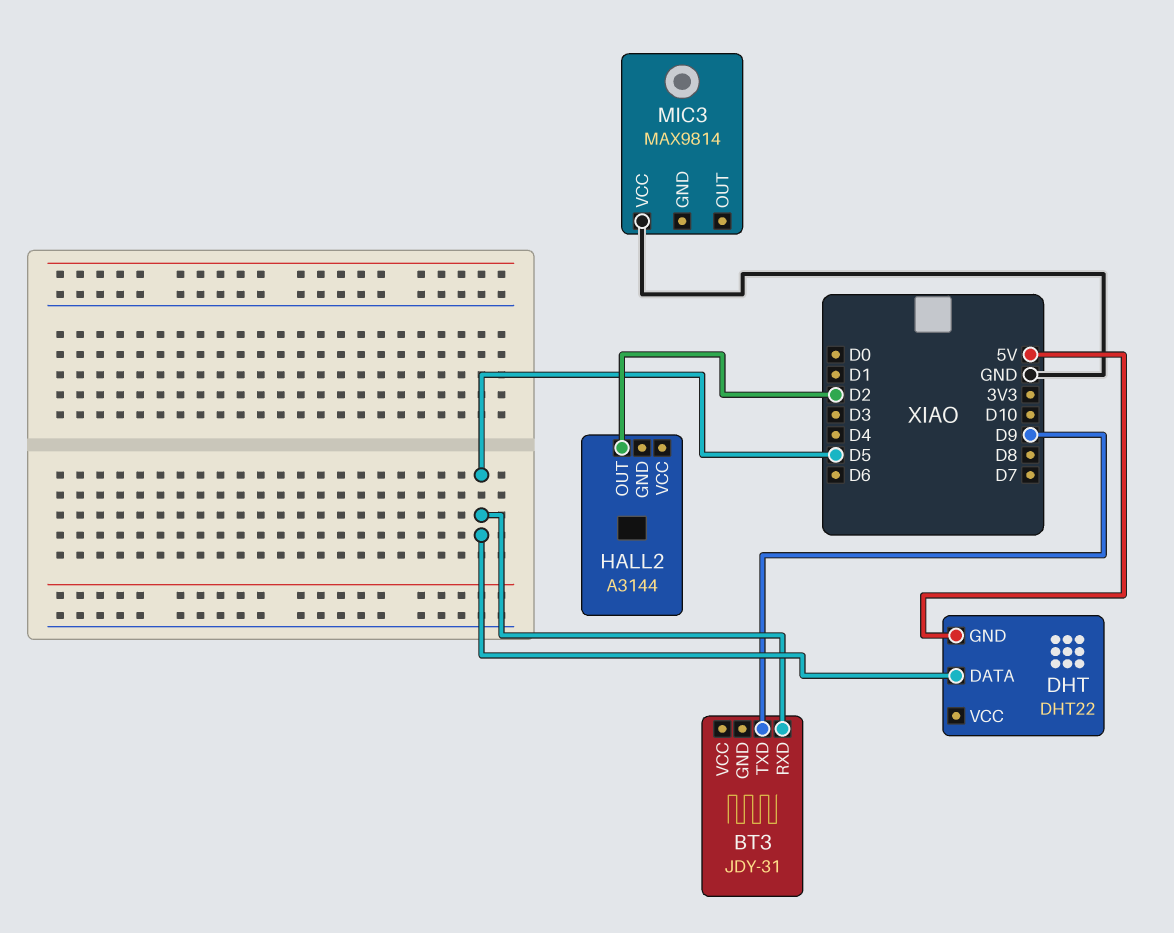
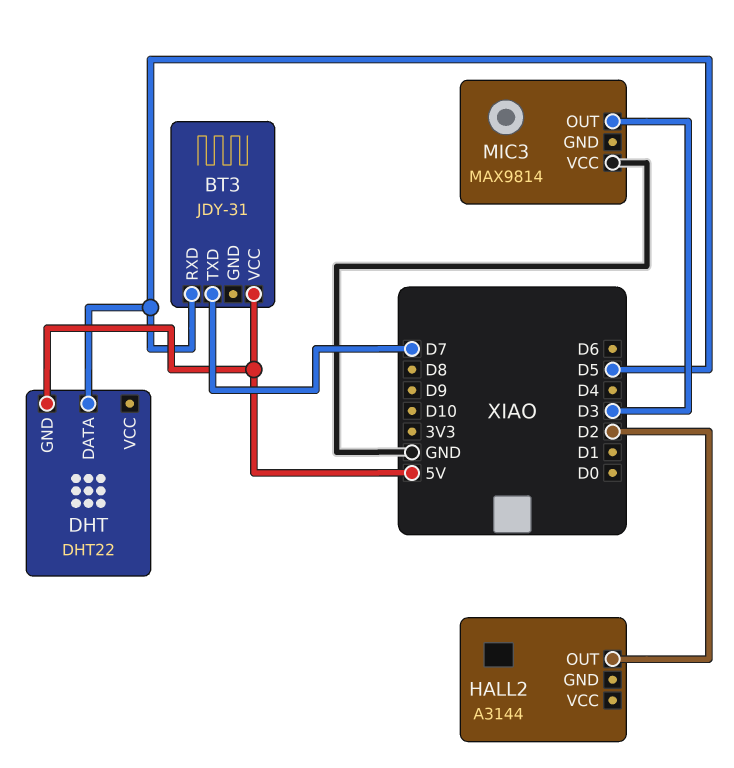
BT3 pin TXD: D9 -> D7
BT3 pin VCC: none -> 5V
MIC3 pin OUT: none -> D3

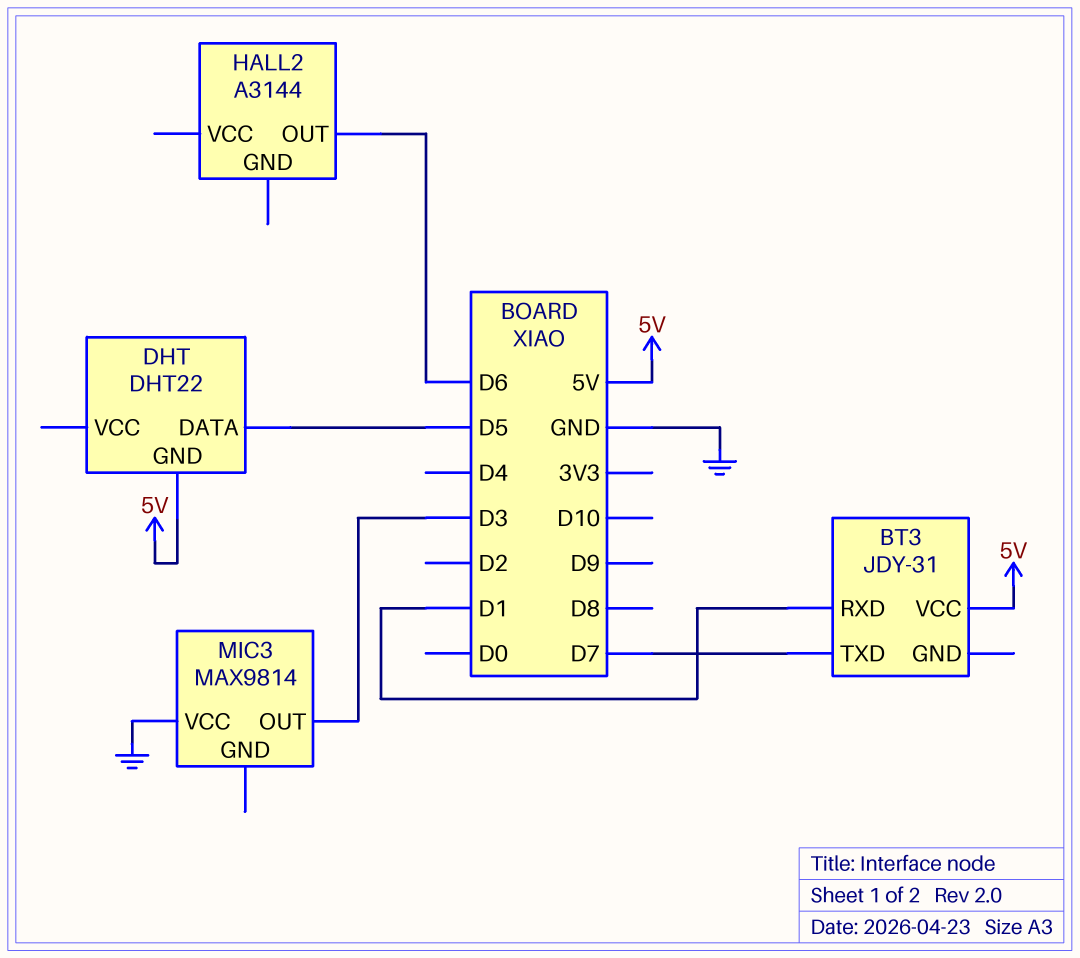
BT3 pin RXD: D5 -> D1
HALL2 pin OUT: D2 -> D6

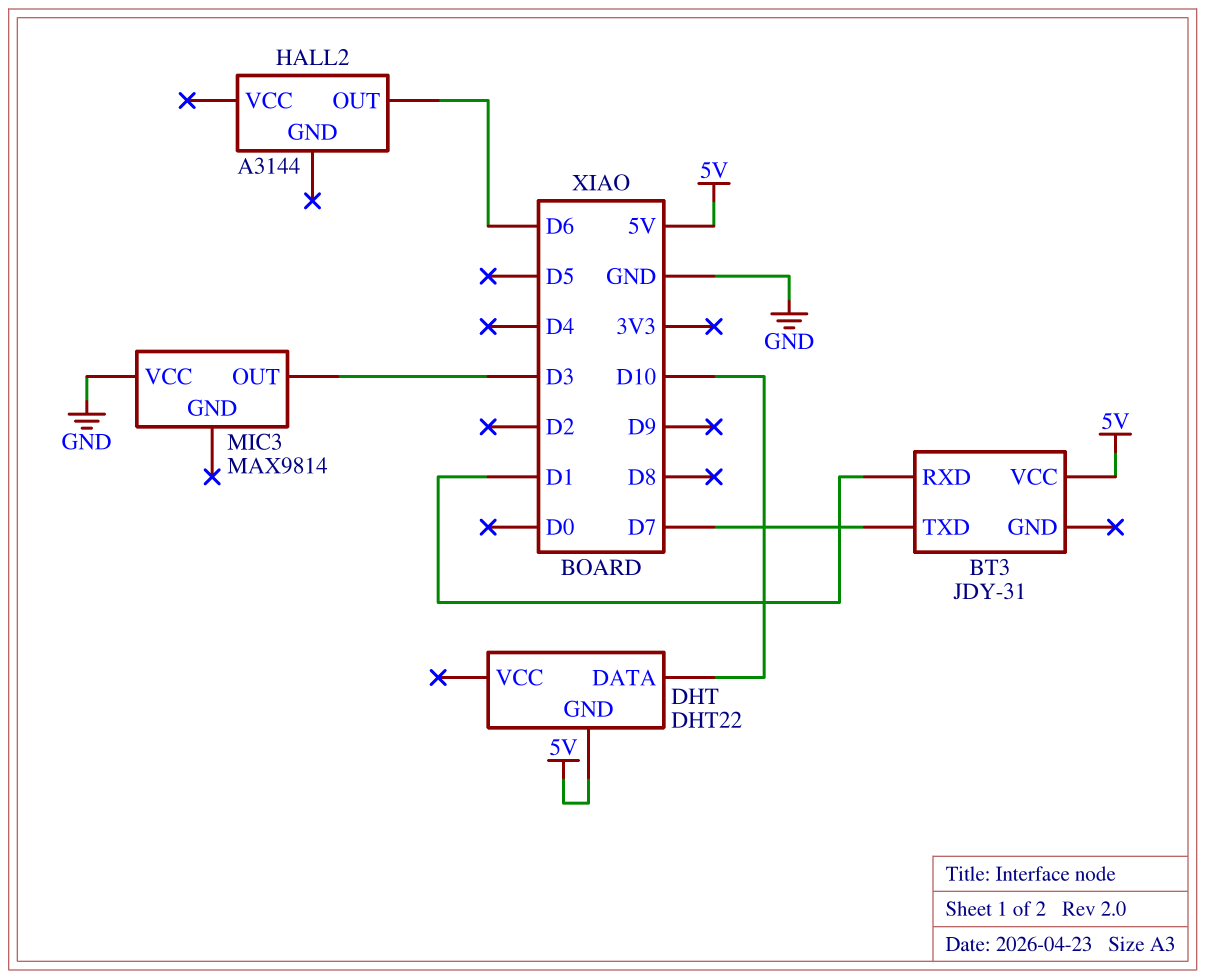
DHT pin DATA: D5 -> D10

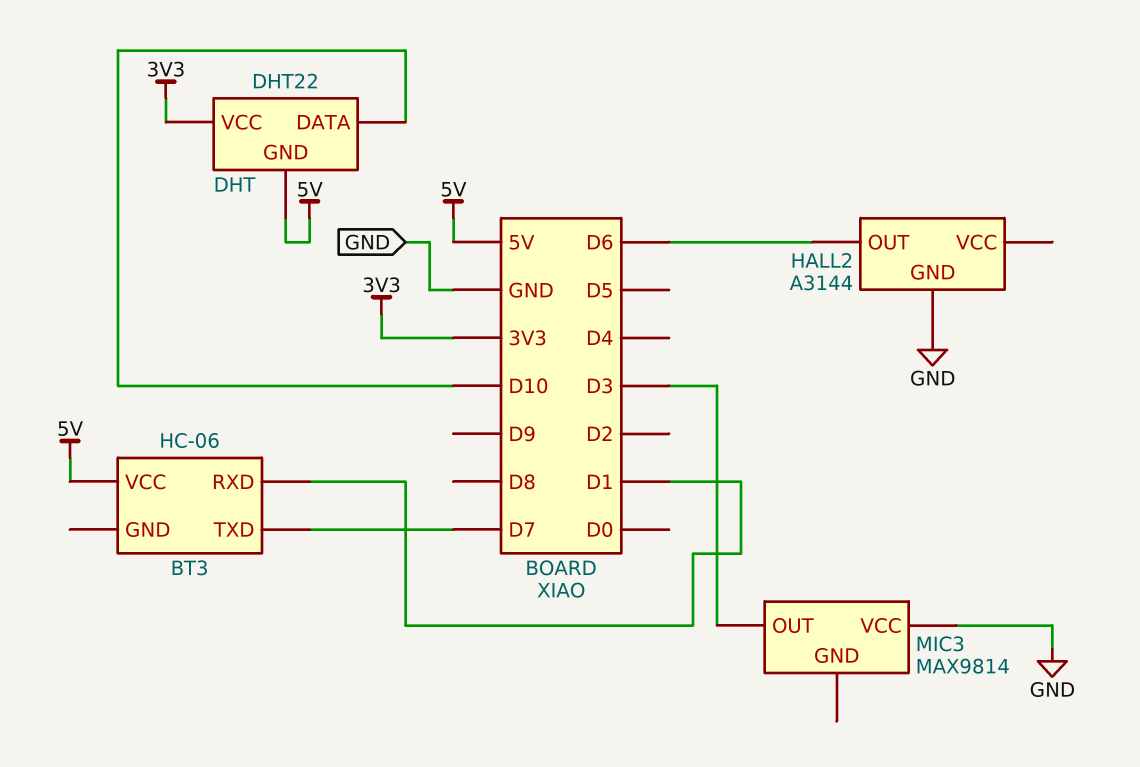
BT3: JDY-31 -> HC-06
DHT pin VCC: none -> 3V3
HALL2 pin GND: none -> GND

